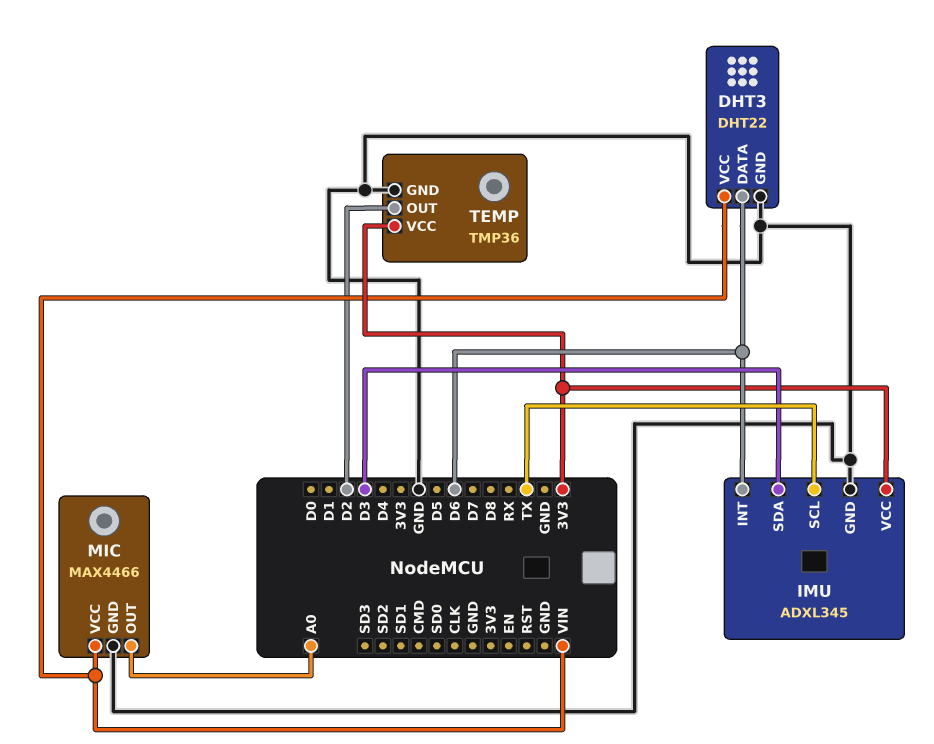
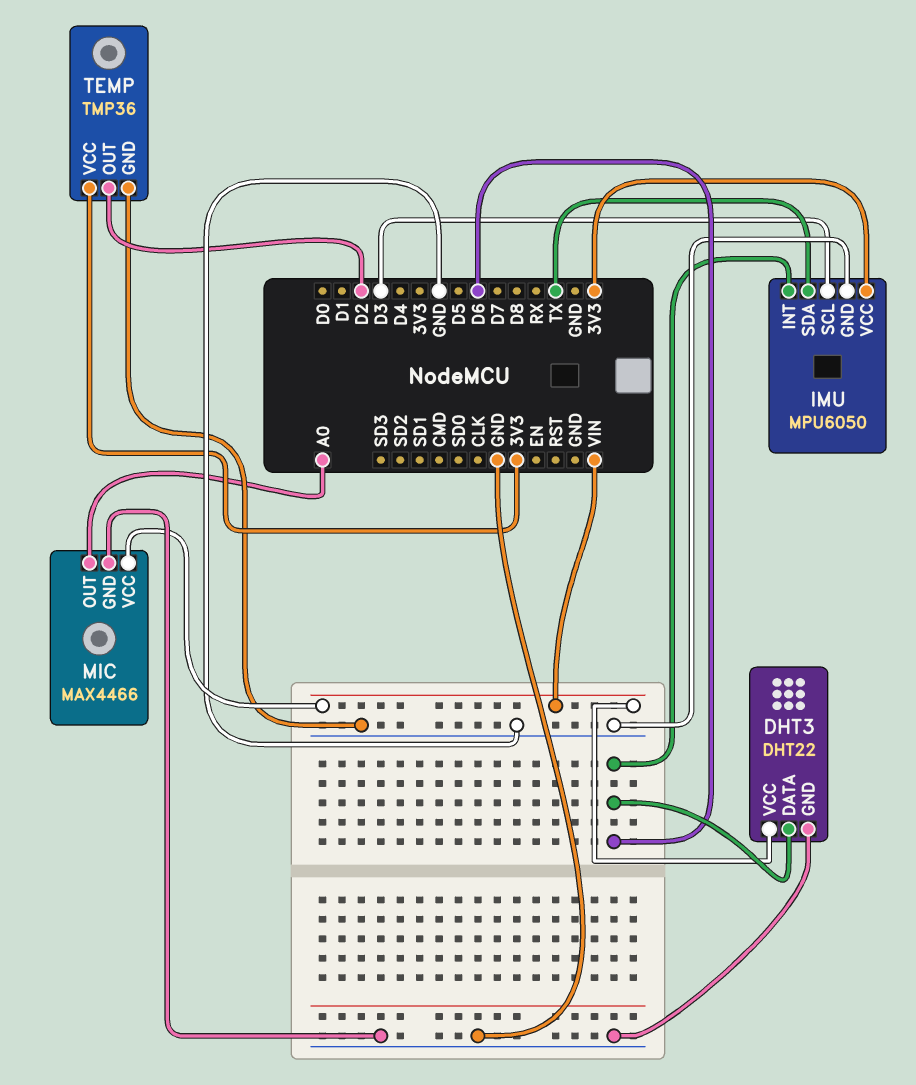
IMU: ADXL345 -> MPU6050
IMU pin SCL: TX -> D3
IMU pin SDA: D3 -> TX

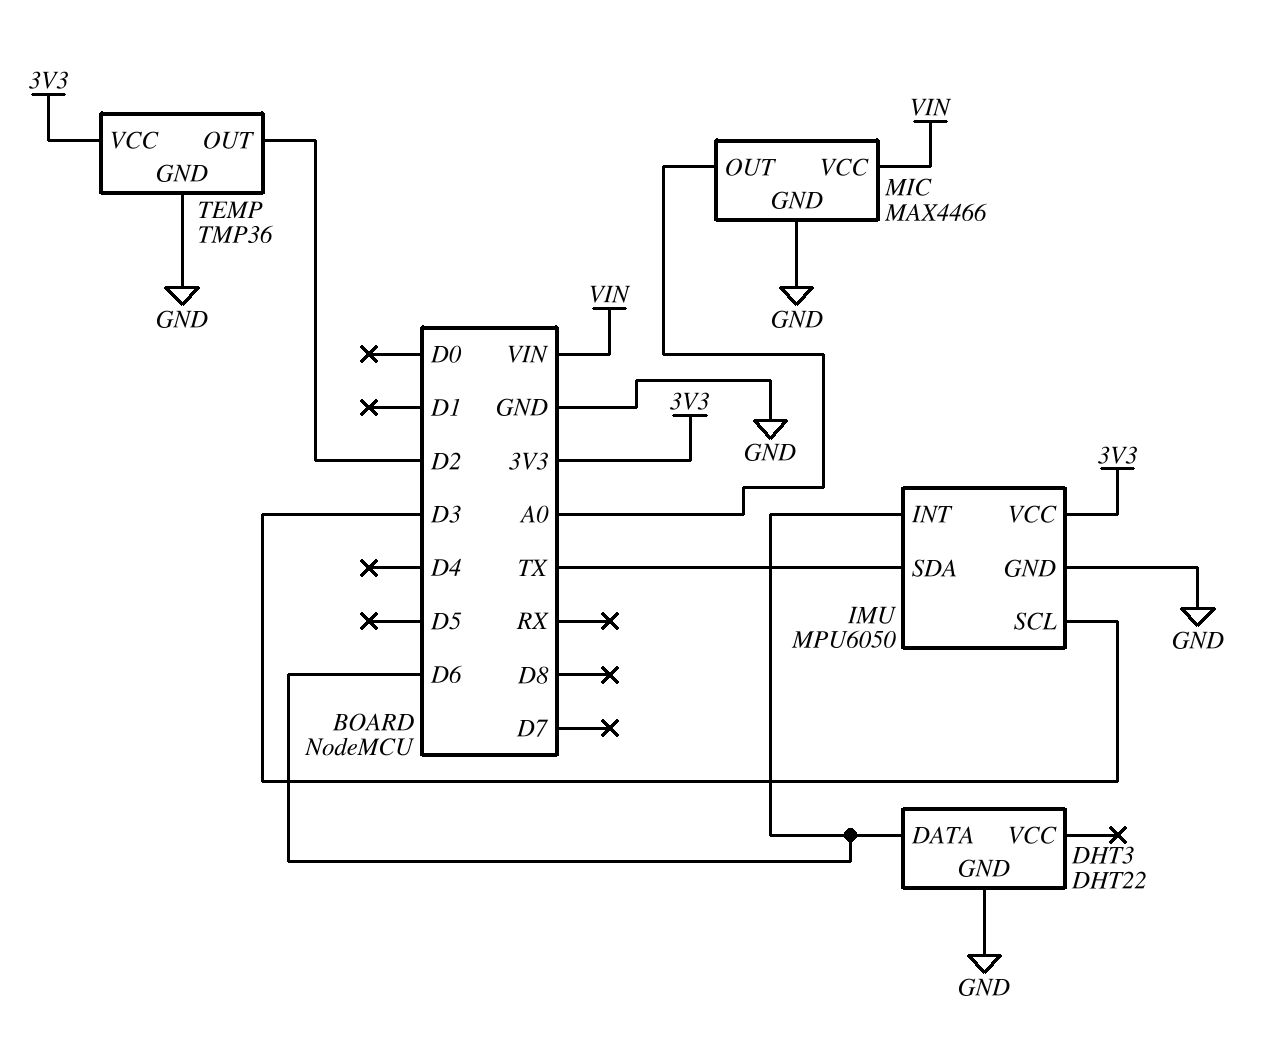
DHT3 pin VCC: VIN -> none

